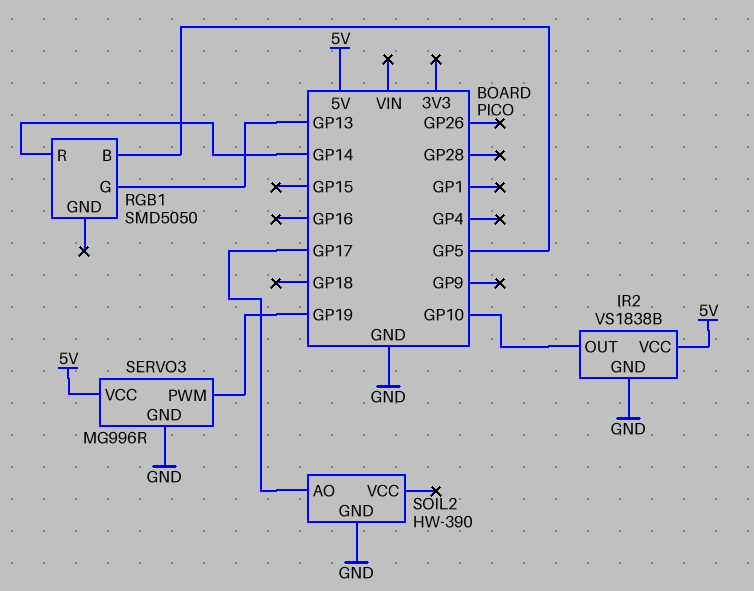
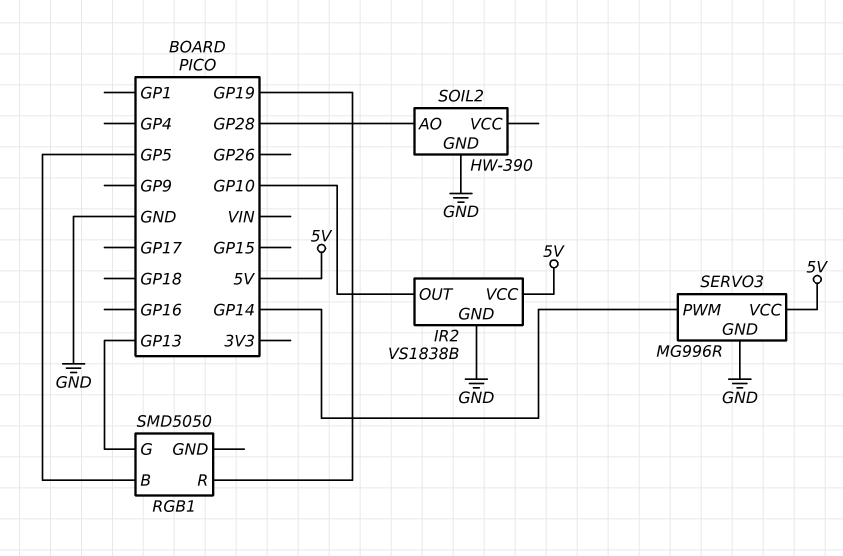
RGB1 pin R: GP14 -> GP19
SERVO3 pin PWM: GP19 -> GP14
SOIL2 pin AO: GP17 -> GP28

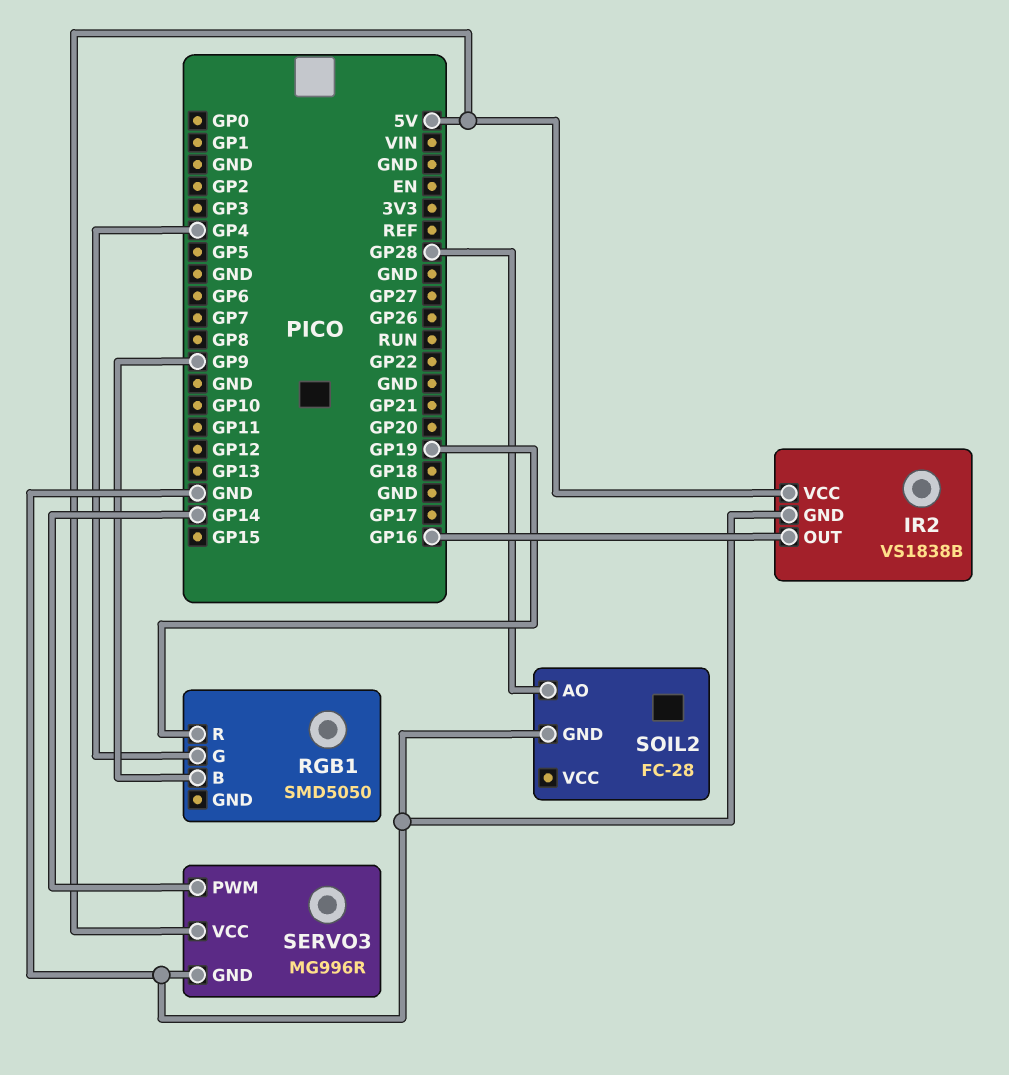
IR2 pin OUT: GP10 -> GP16
RGB1 pin B: GP5 -> GP9
RGB1 pin G: GP13 -> GP4
SOIL2: HW-390 -> FC-28

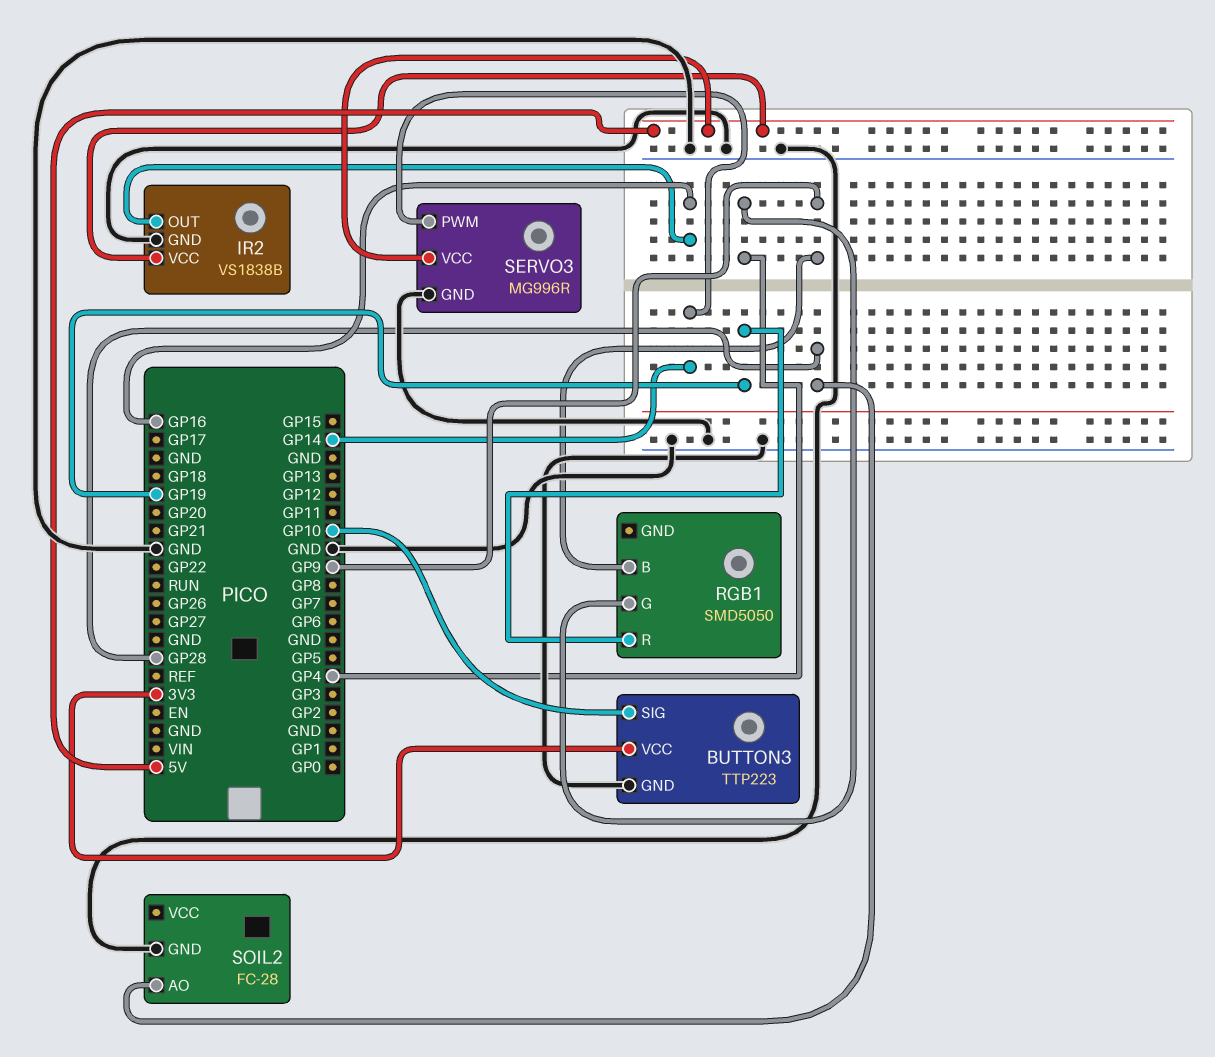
BUTTON3: none -> TTP223
BUTTON3 pin GND: none -> GND
BUTTON3 pin SIG: none -> GP10
BUTTON3 pin VCC: none -> 3V3

